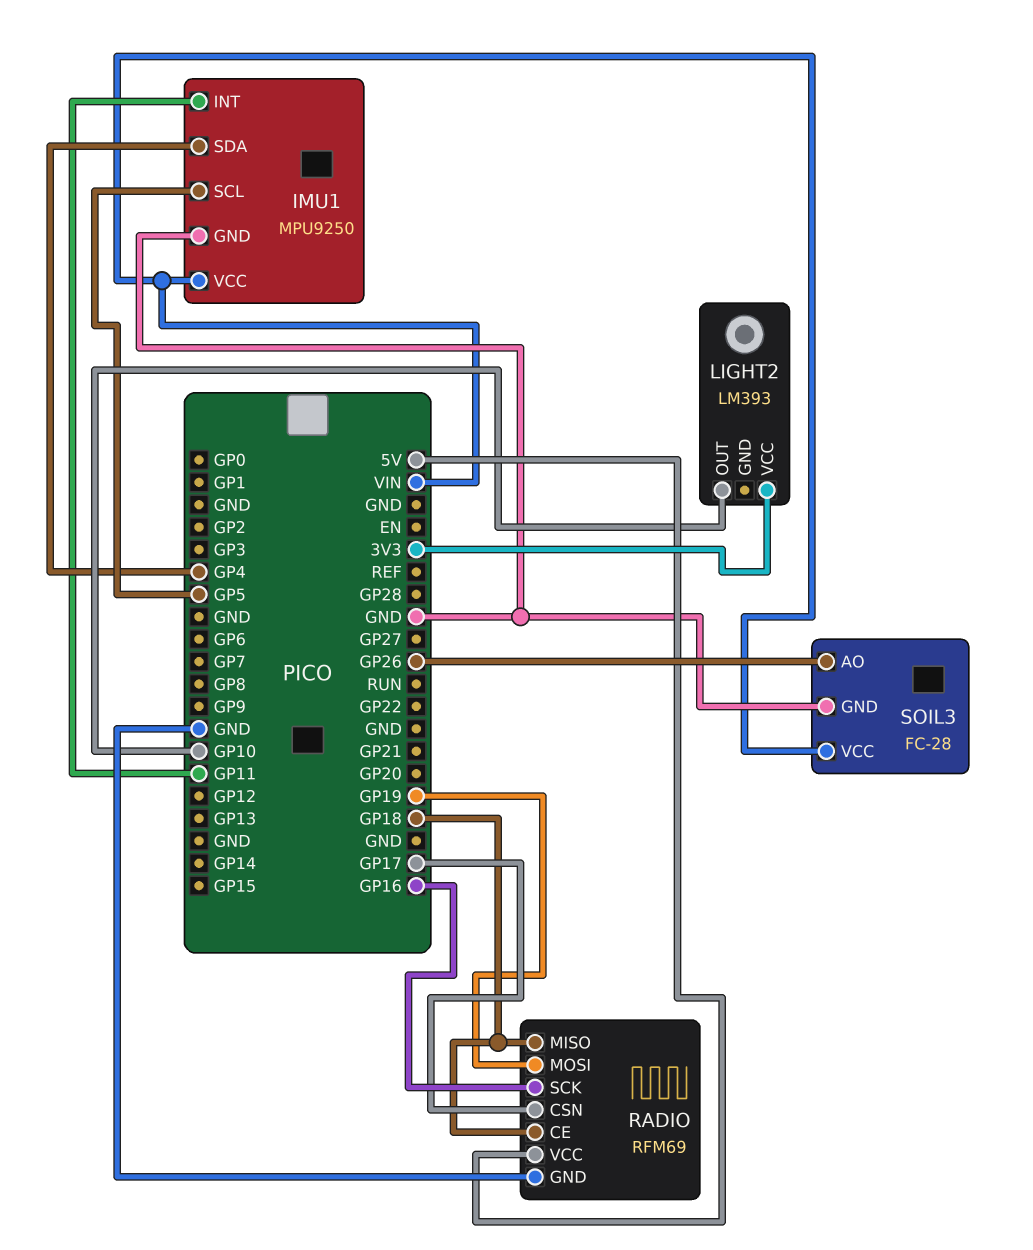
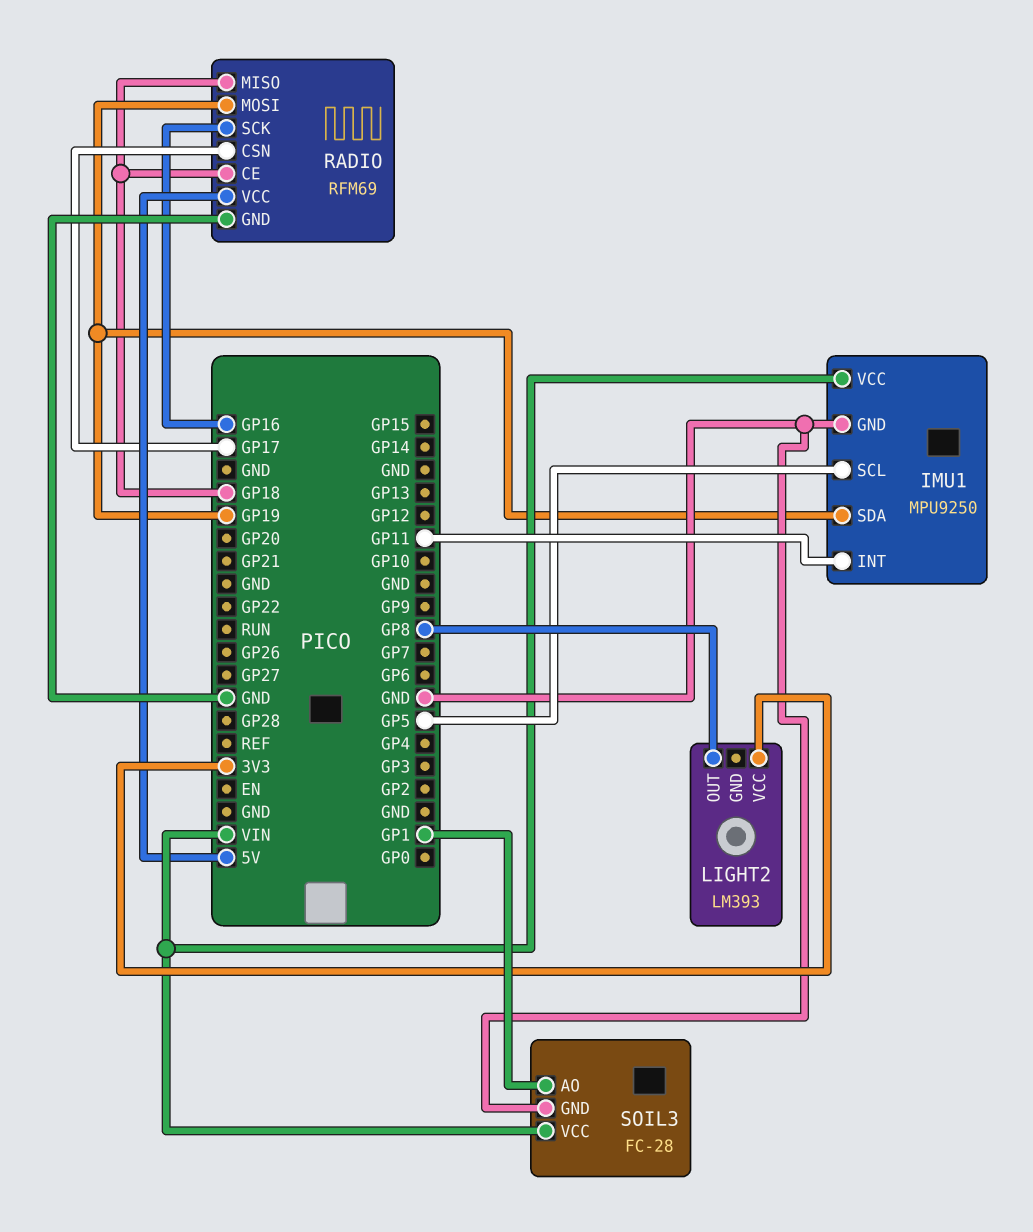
IMU1 pin SDA: GP4 -> GP19
LIGHT2 pin OUT: GP10 -> GP8
SOIL3 pin AO: GP26 -> GP1

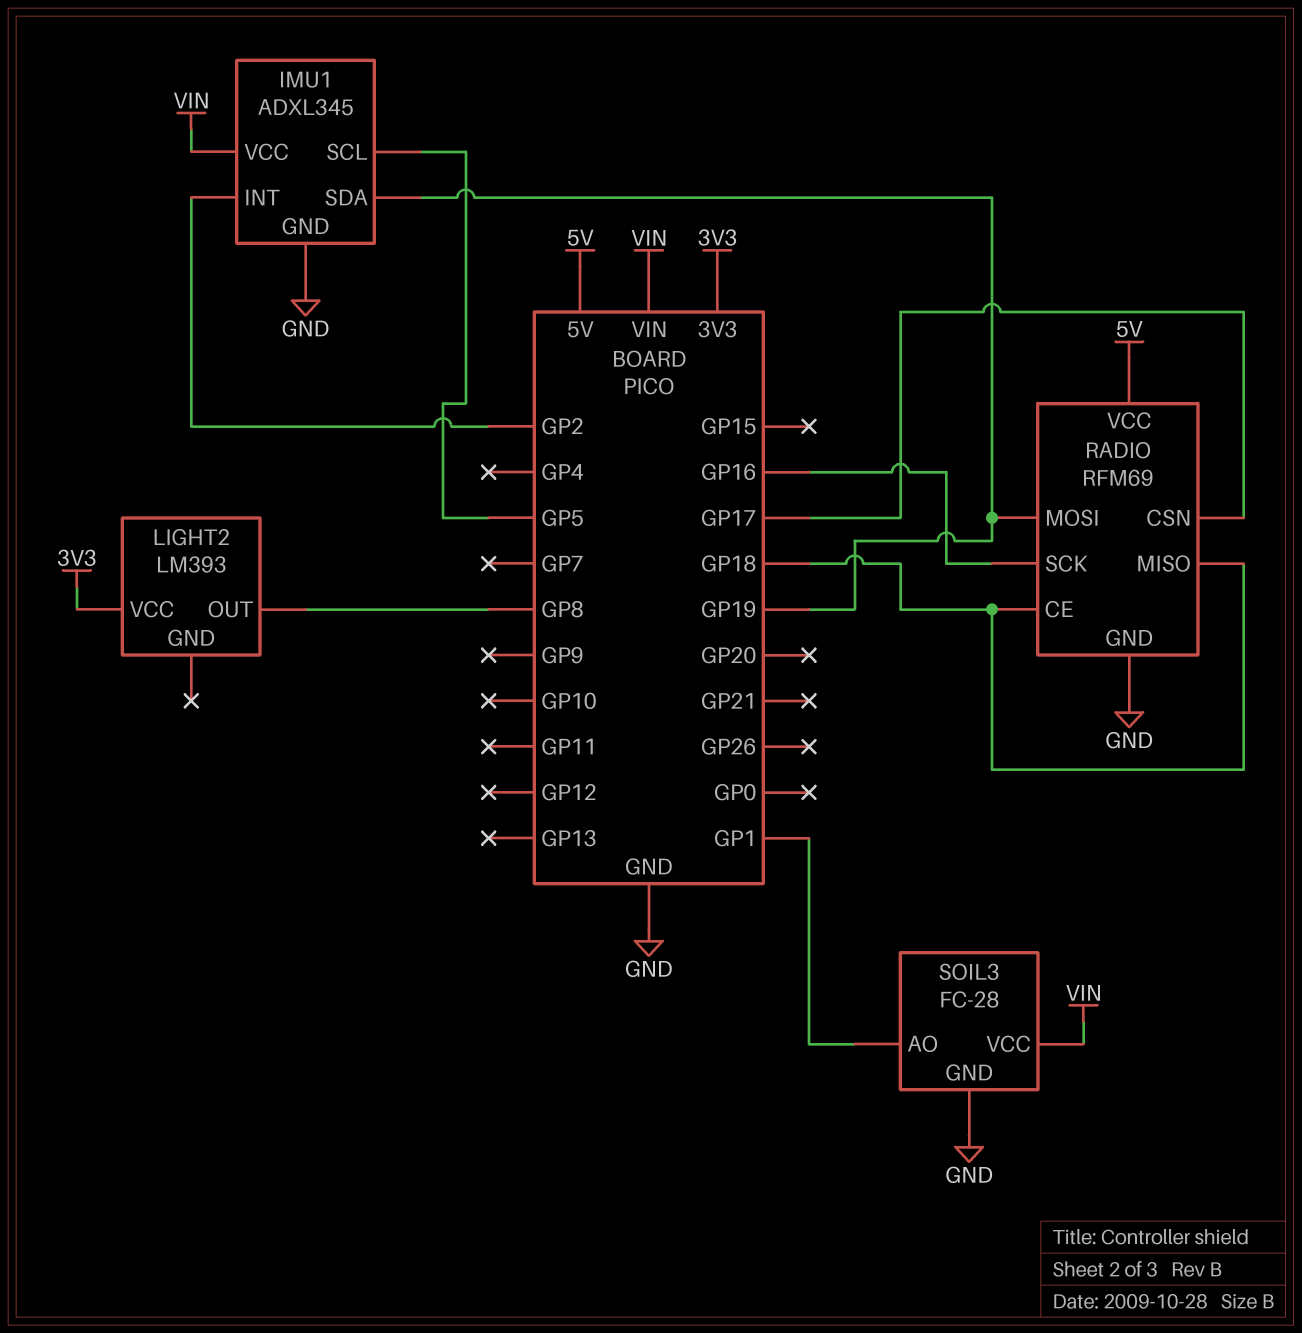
IMU1: MPU9250 -> ADXL345
IMU1 pin INT: GP11 -> GP2

